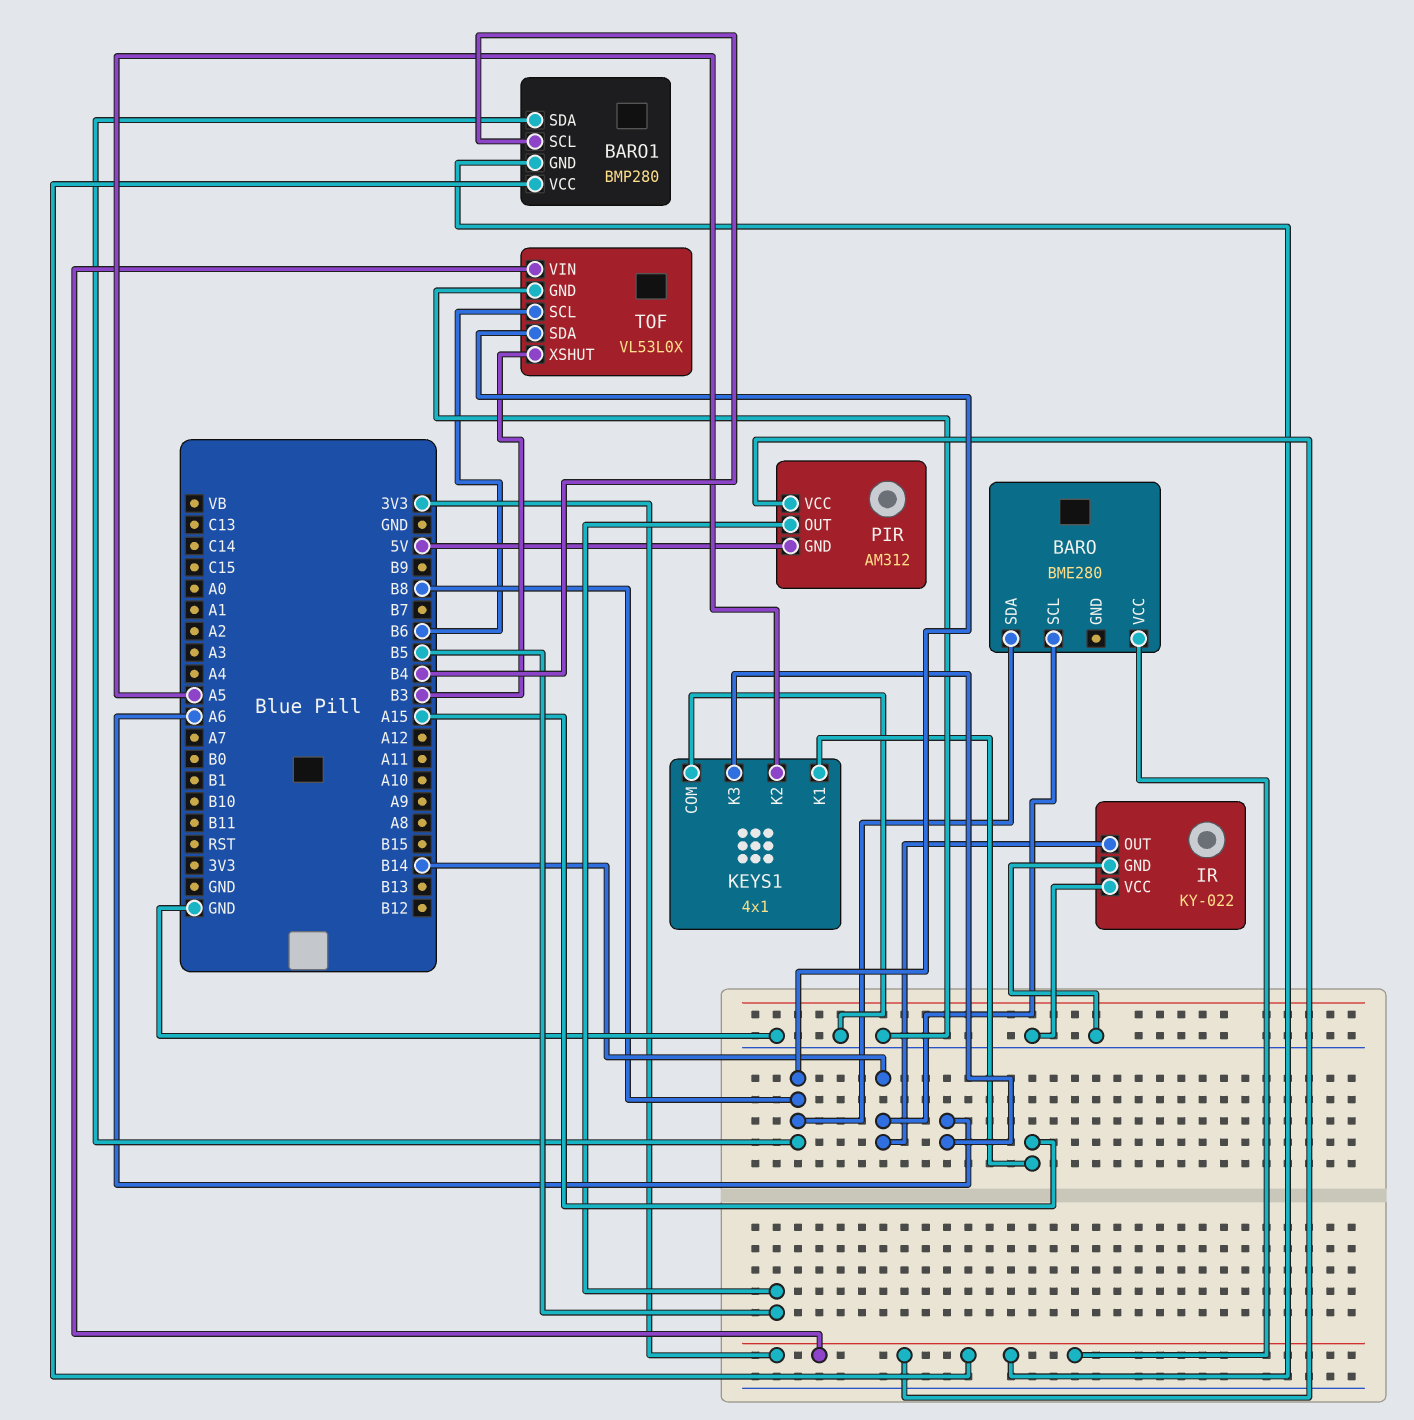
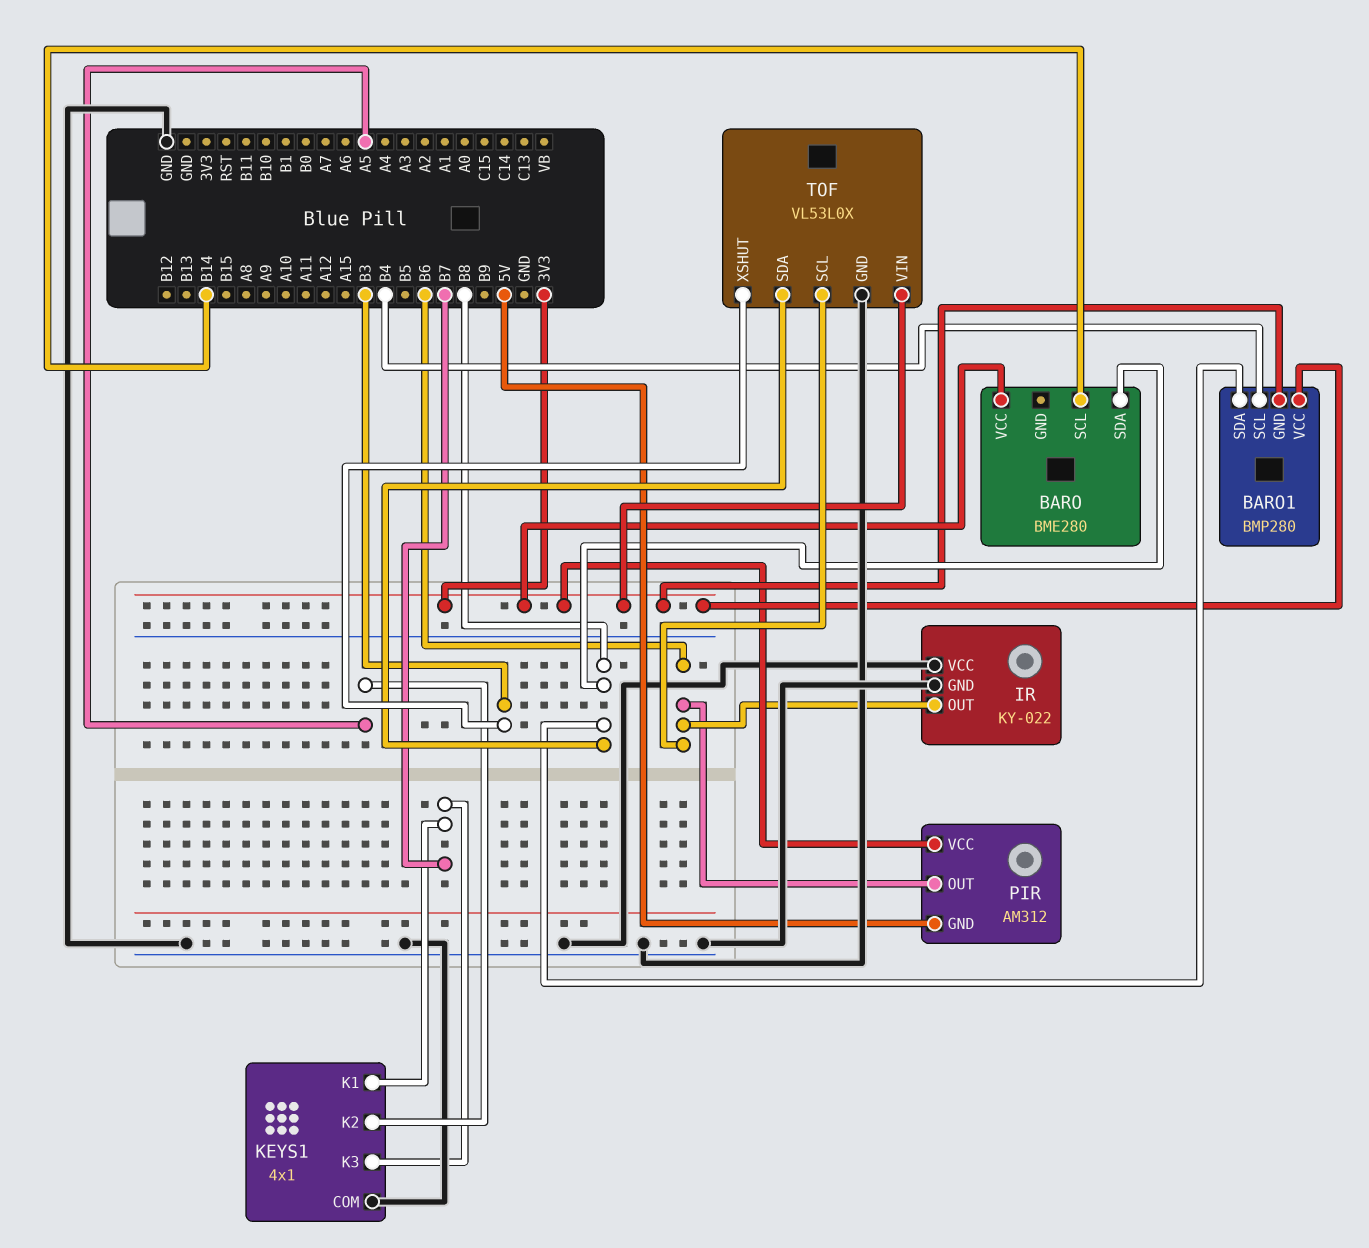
IR pin OUT: B14 -> B6
KEYS1 pin K1: A15 -> B7
KEYS1 pin K3: A6 -> B7
PIR pin OUT: B5 -> B6

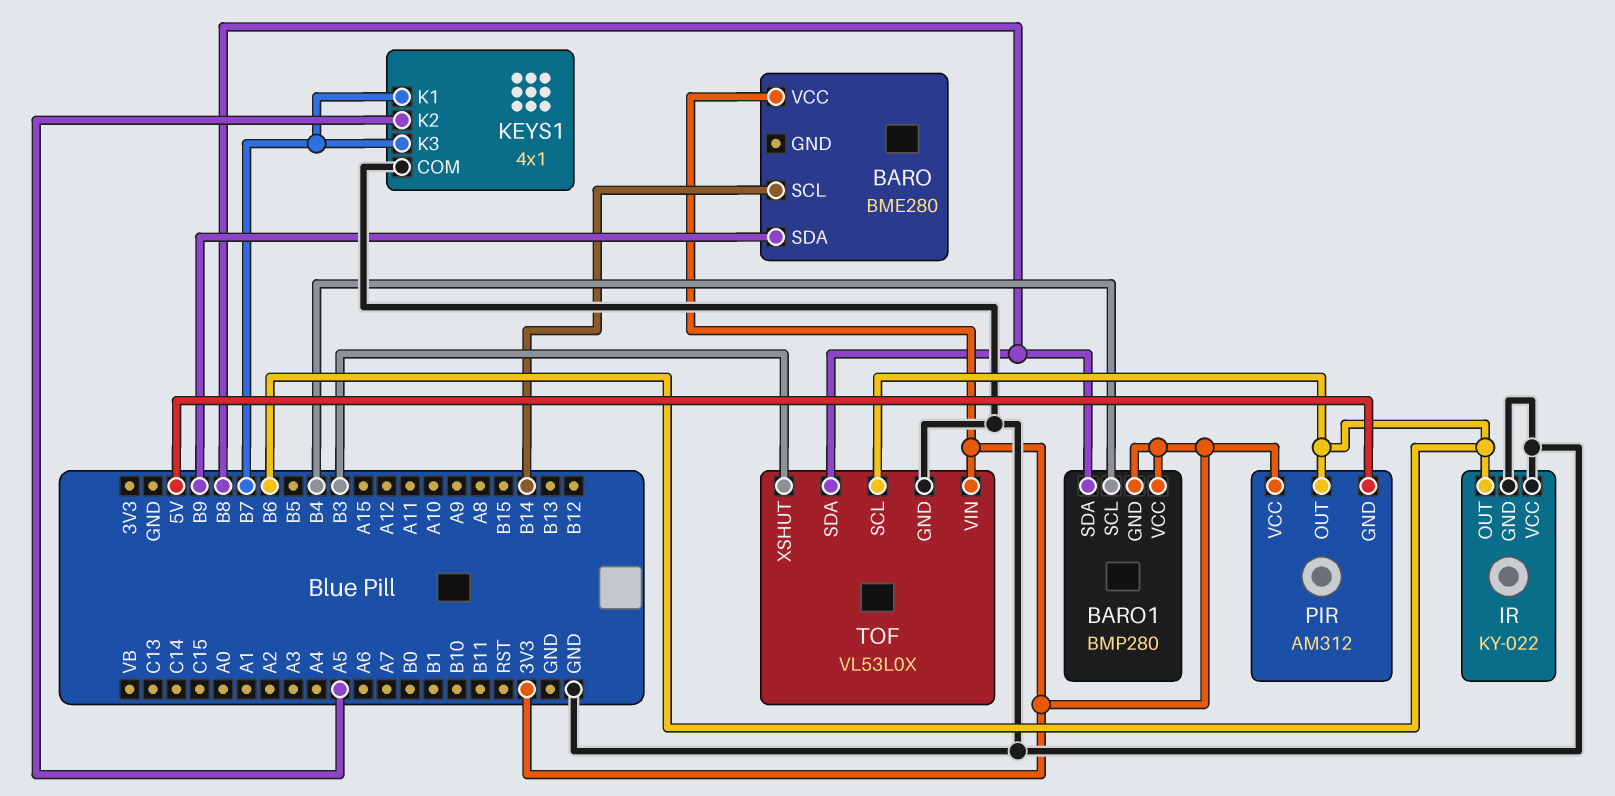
BARO pin SDA: B8 -> B9

